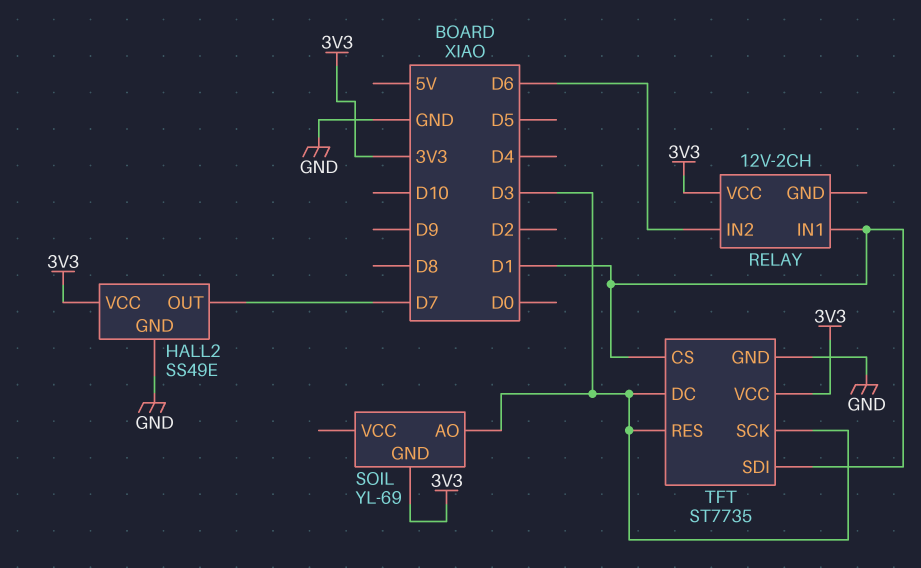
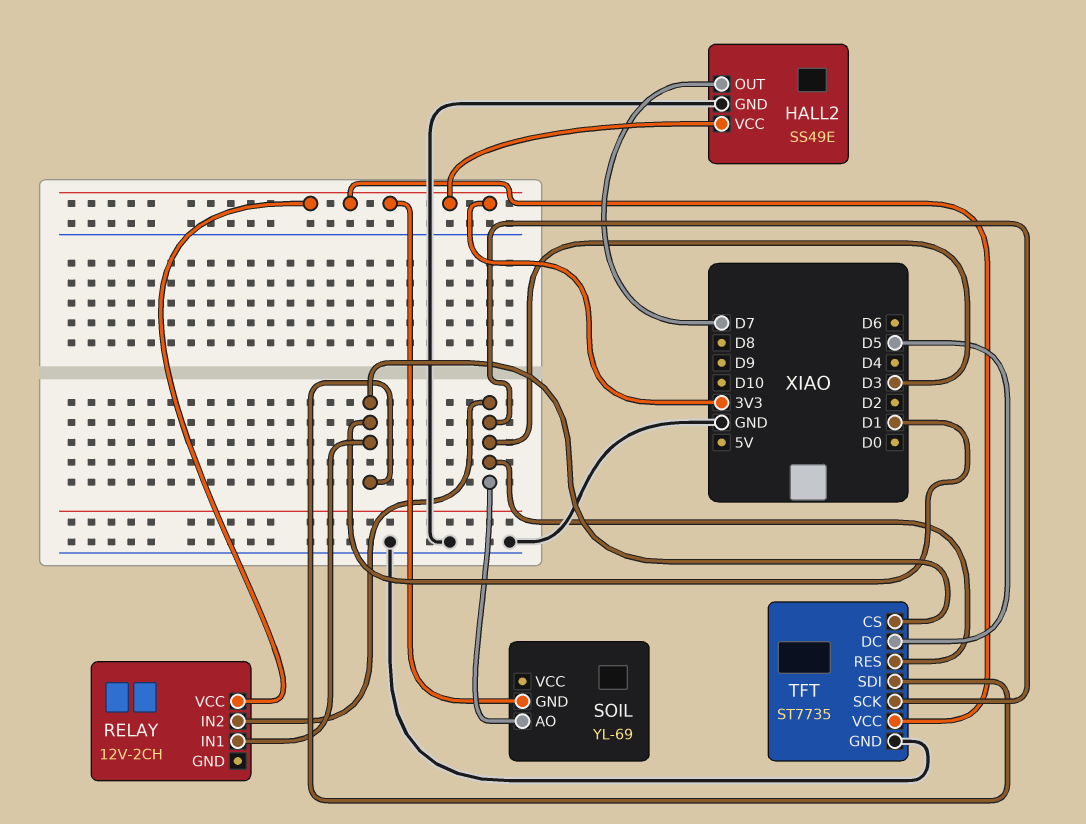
RELAY pin IN2: D6 -> D3
TFT pin DC: D3 -> D5

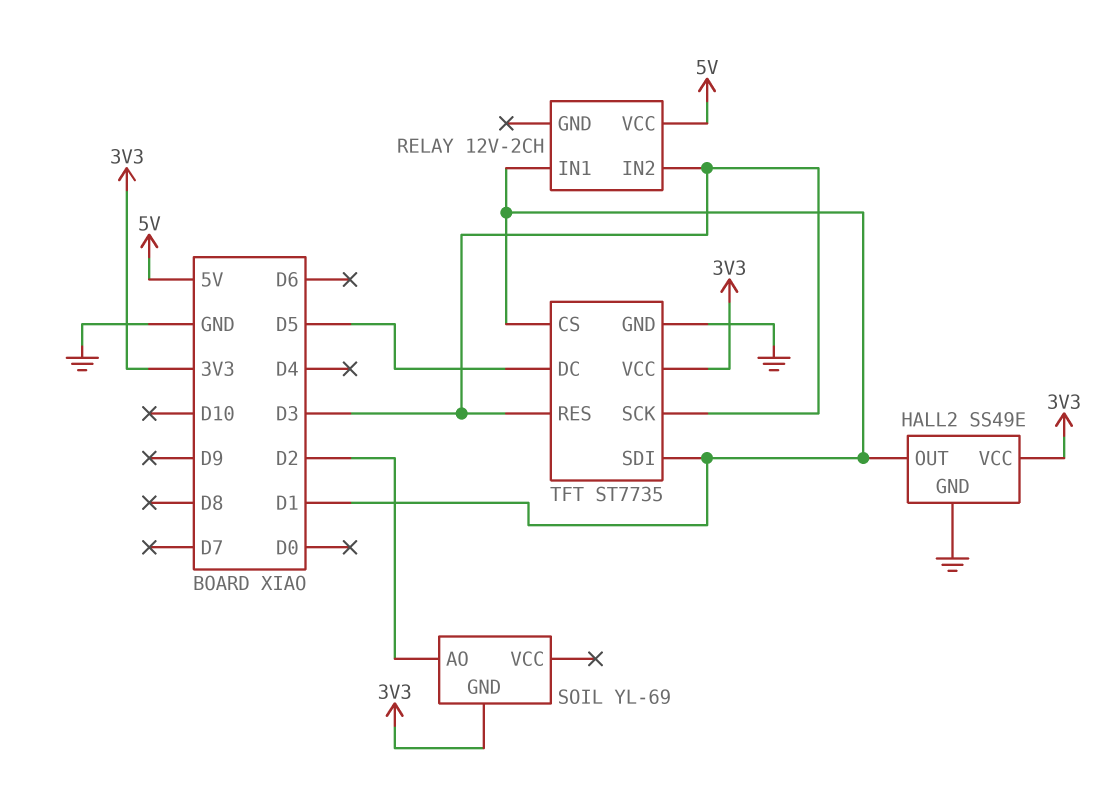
HALL2 pin OUT: D7 -> D1
RELAY pin VCC: 3V3 -> 5V
SOIL pin AO: D3 -> D2

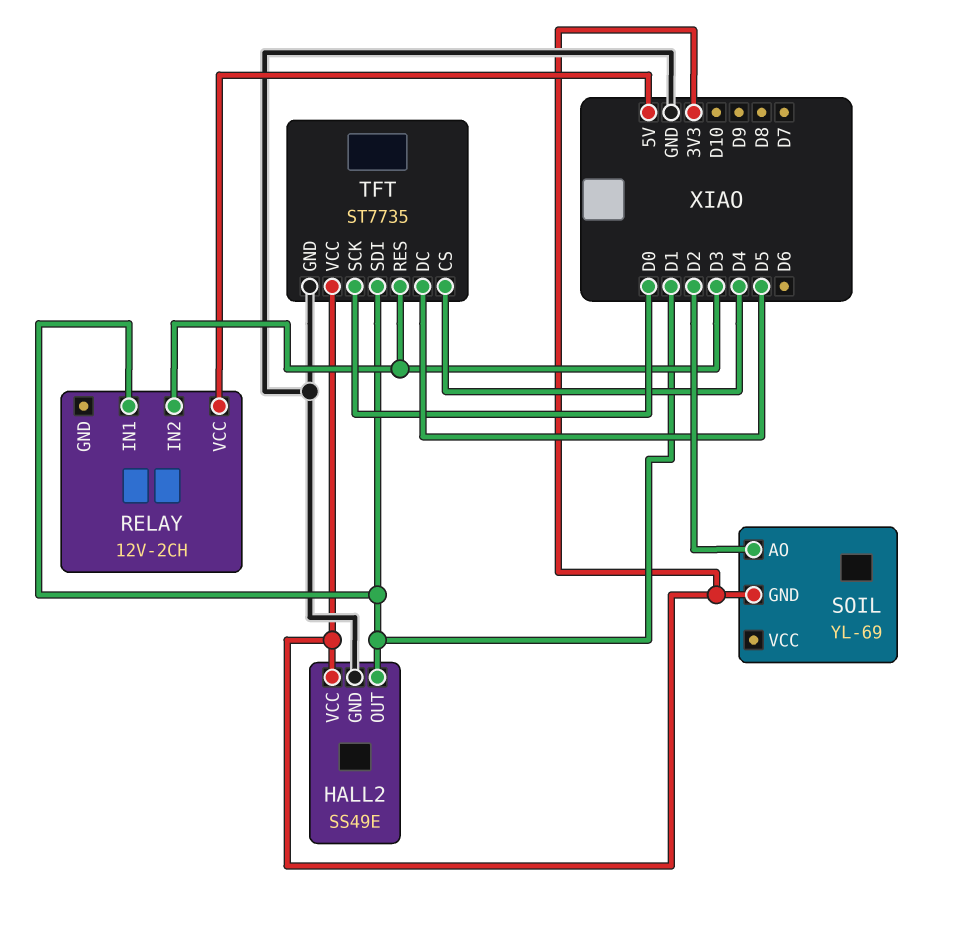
TFT pin CS: D1 -> D4
TFT pin SCK: D3 -> D0

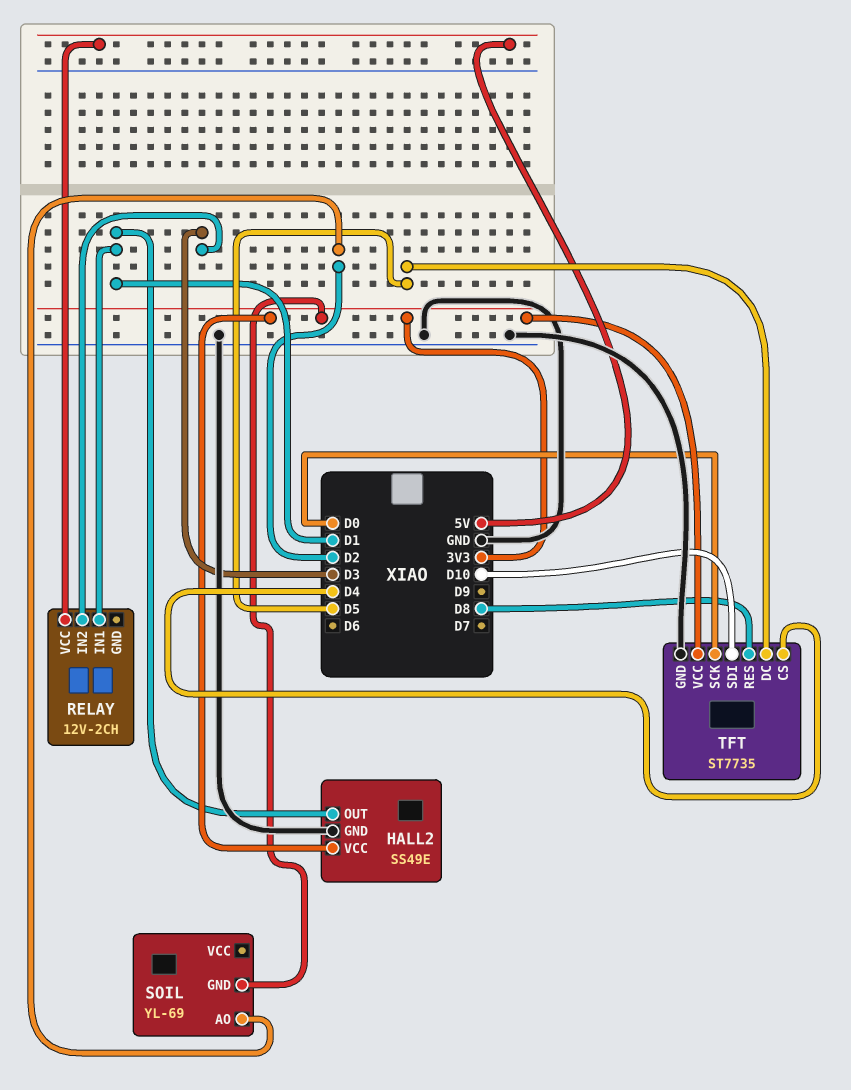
TFT pin RES: D3 -> D8
TFT pin SDI: D1 -> D10

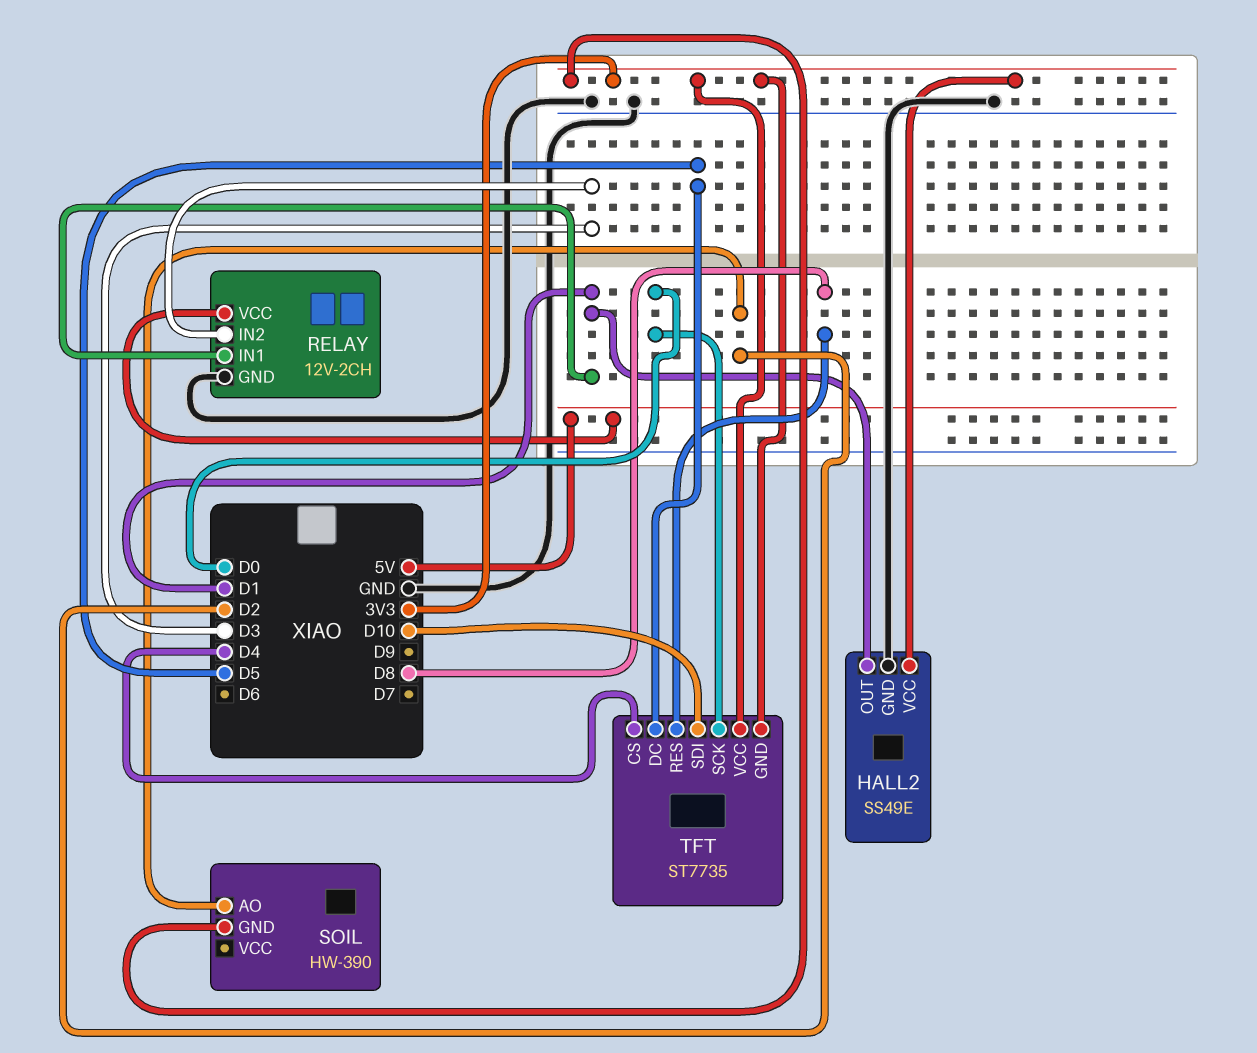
RELAY pin GND: none -> GND
SOIL: YL-69 -> HW-390
TFT pin GND: GND -> 3V3

